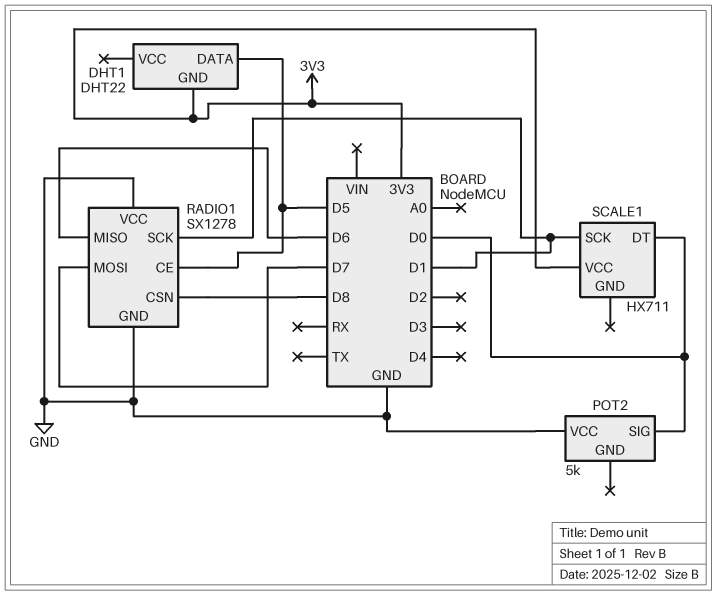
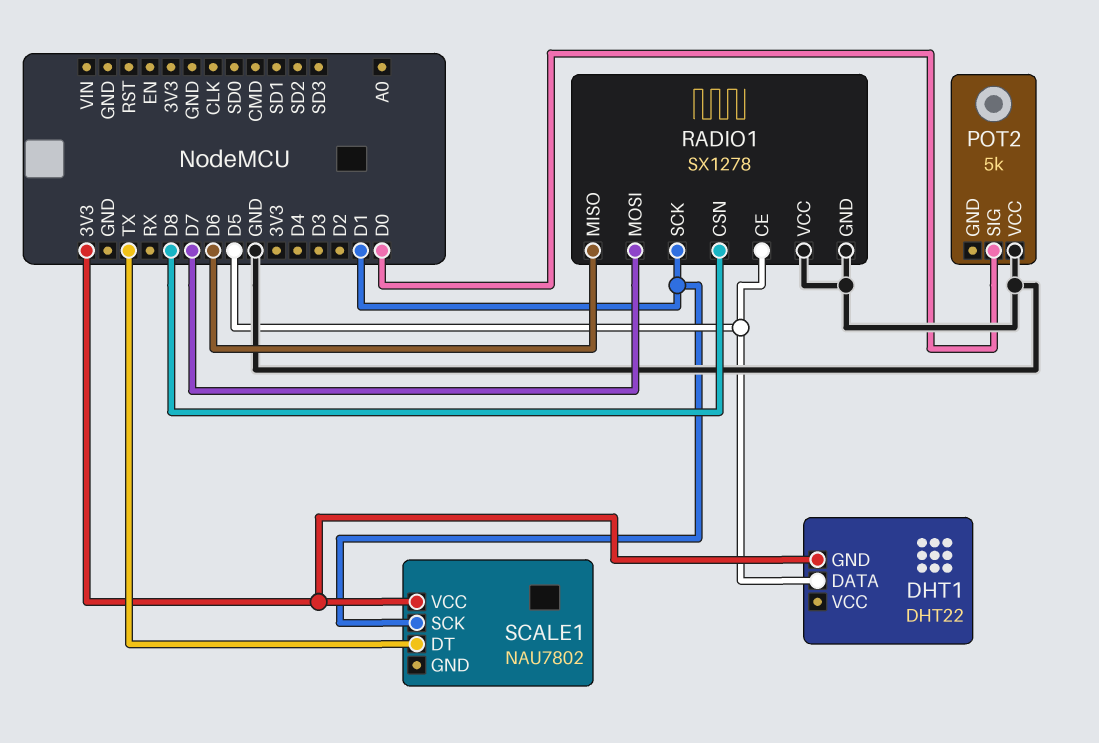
SCALE1: HX711 -> NAU7802
SCALE1 pin DT: D0 -> TX

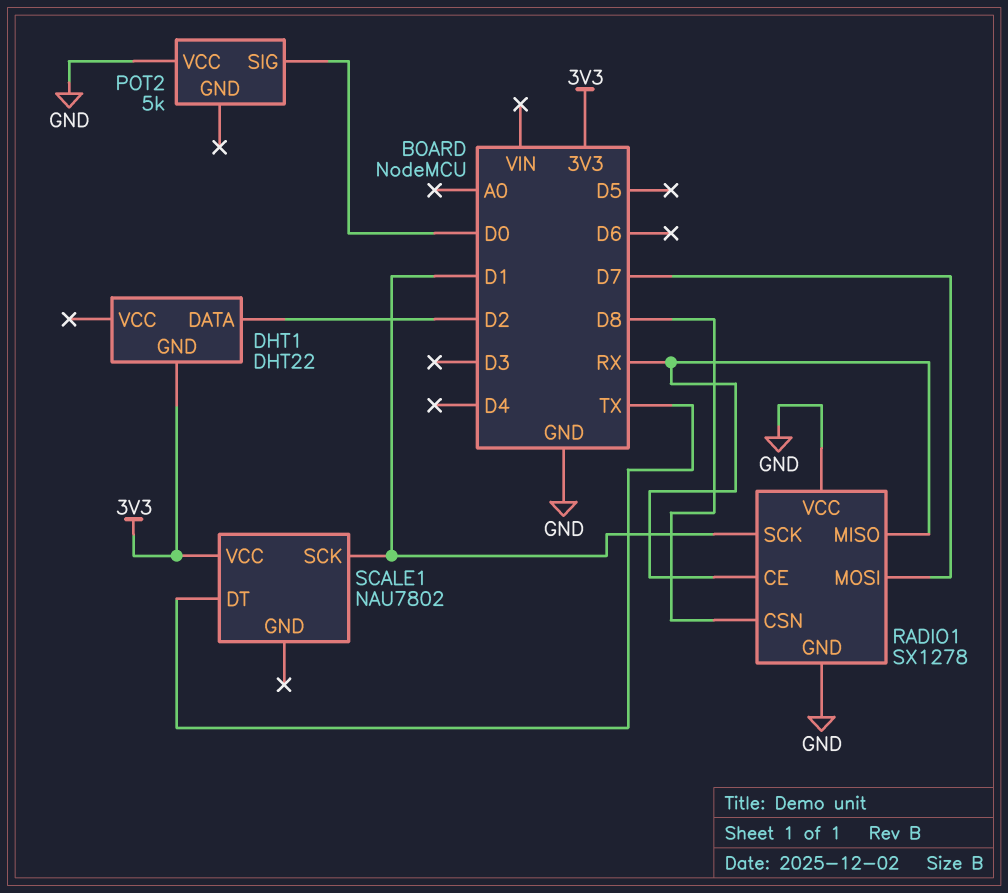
DHT1 pin DATA: D5 -> D2
RADIO1 pin CE: D5 -> RX
RADIO1 pin MISO: D6 -> RX

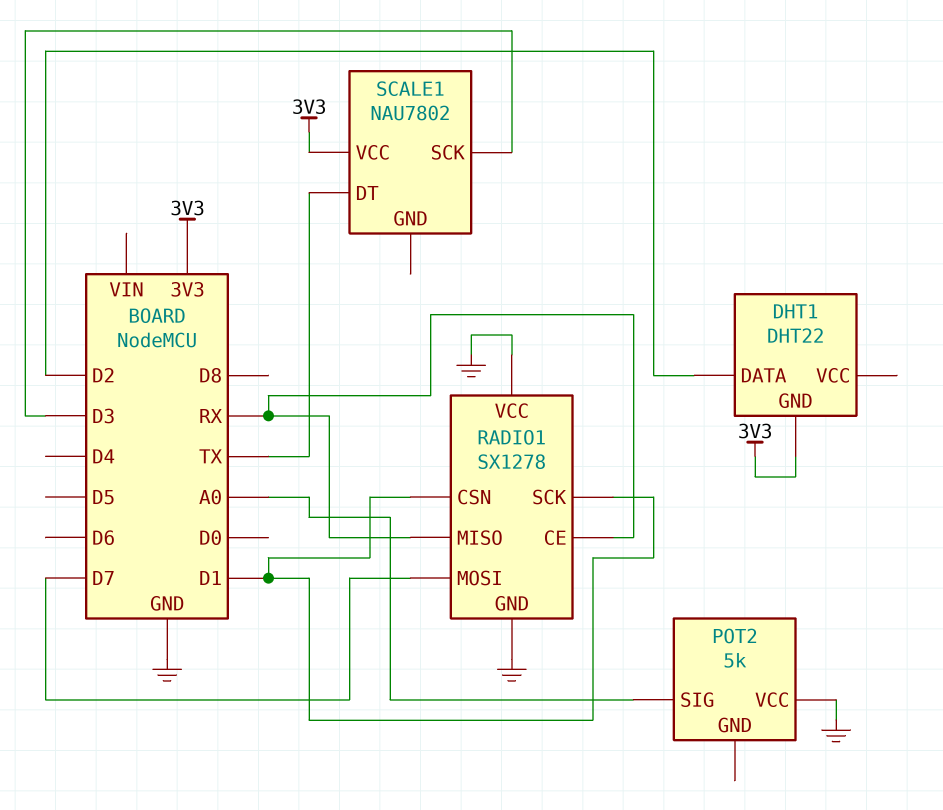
POT2 pin SIG: D0 -> A0
RADIO1 pin CSN: D8 -> D1
SCALE1 pin SCK: D1 -> D3

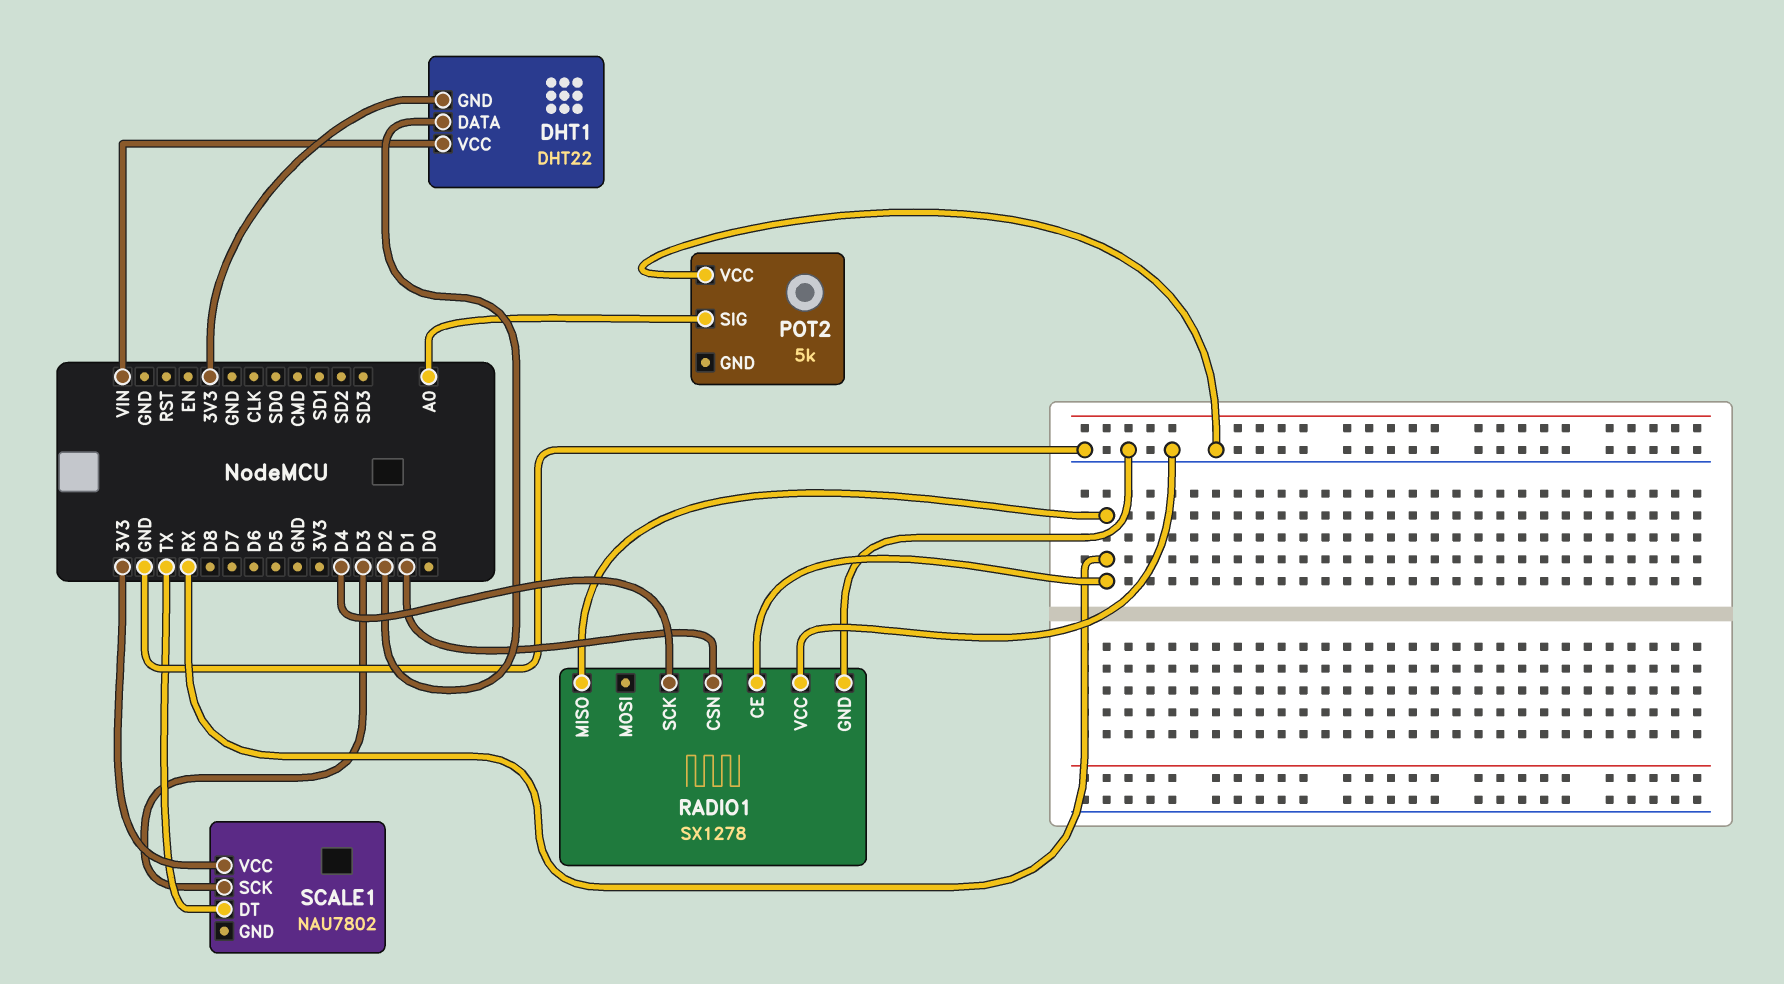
DHT1 pin VCC: none -> VIN
RADIO1 pin MOSI: D7 -> none
RADIO1 pin SCK: D1 -> D4

